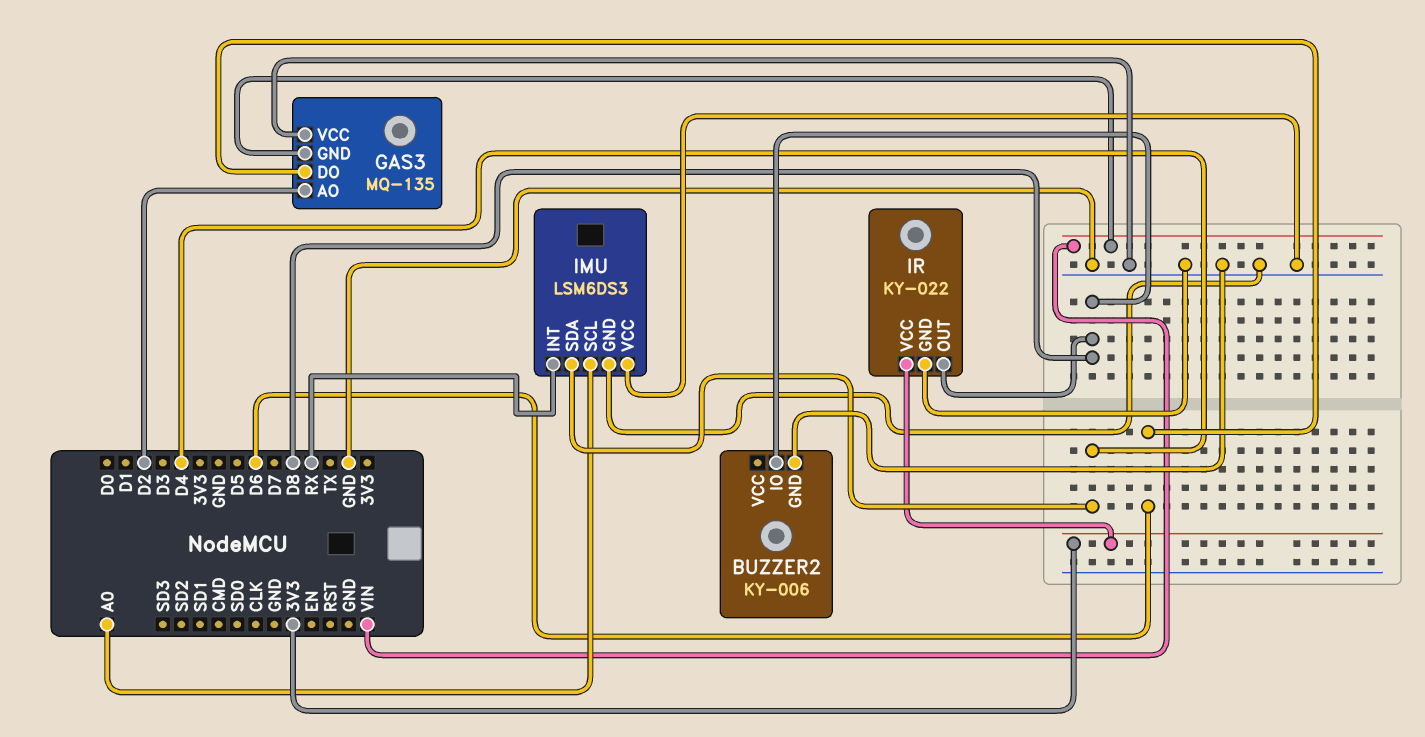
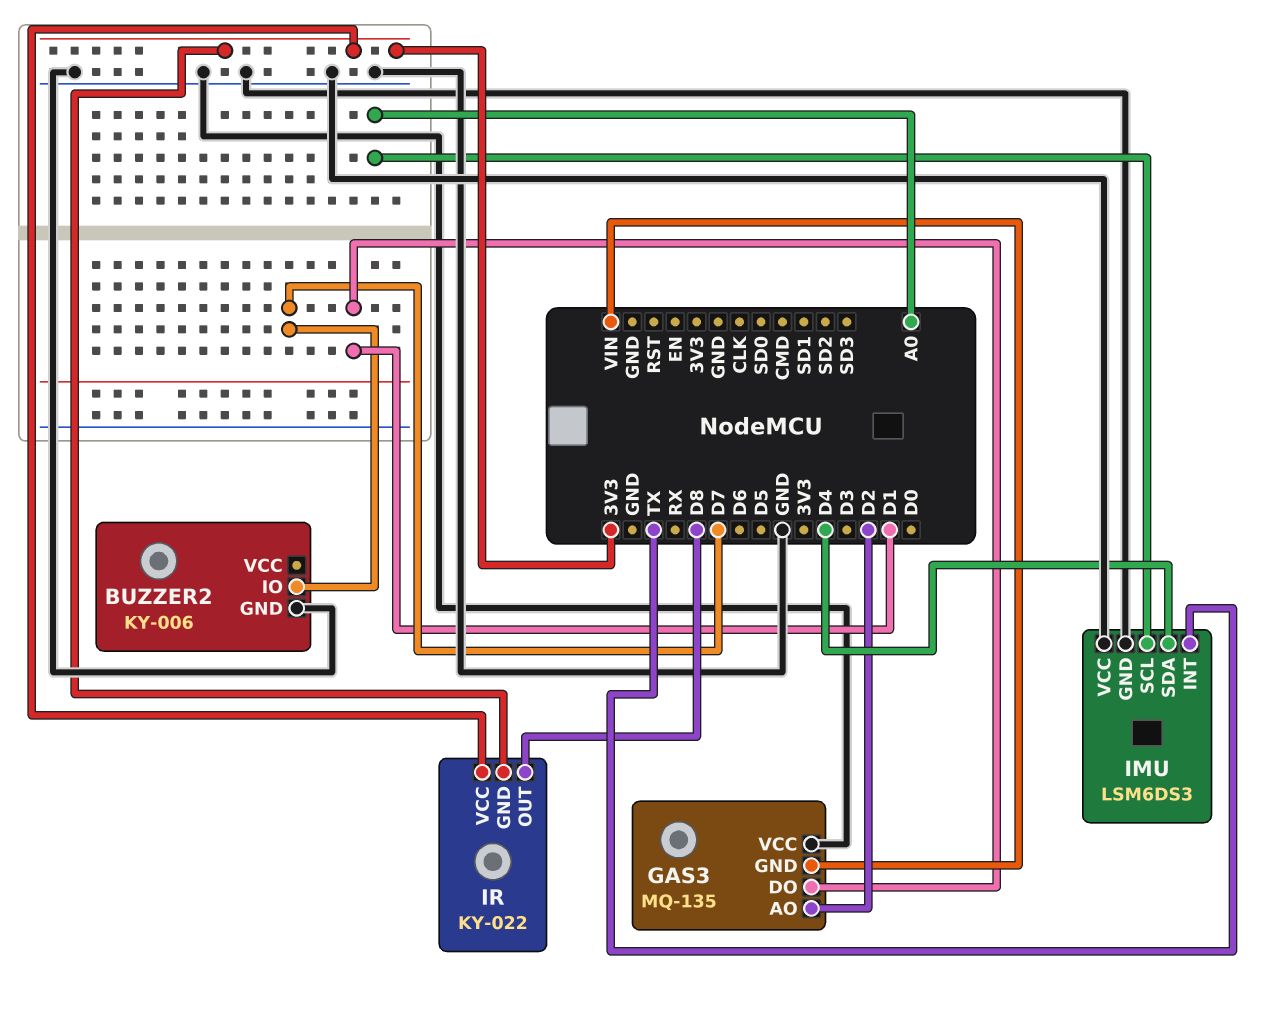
BUZZER2 pin IO: D8 -> D7
GAS3 pin DO: D6 -> D1
IMU pin INT: RX -> TX
IR pin GND: GND -> 3V3

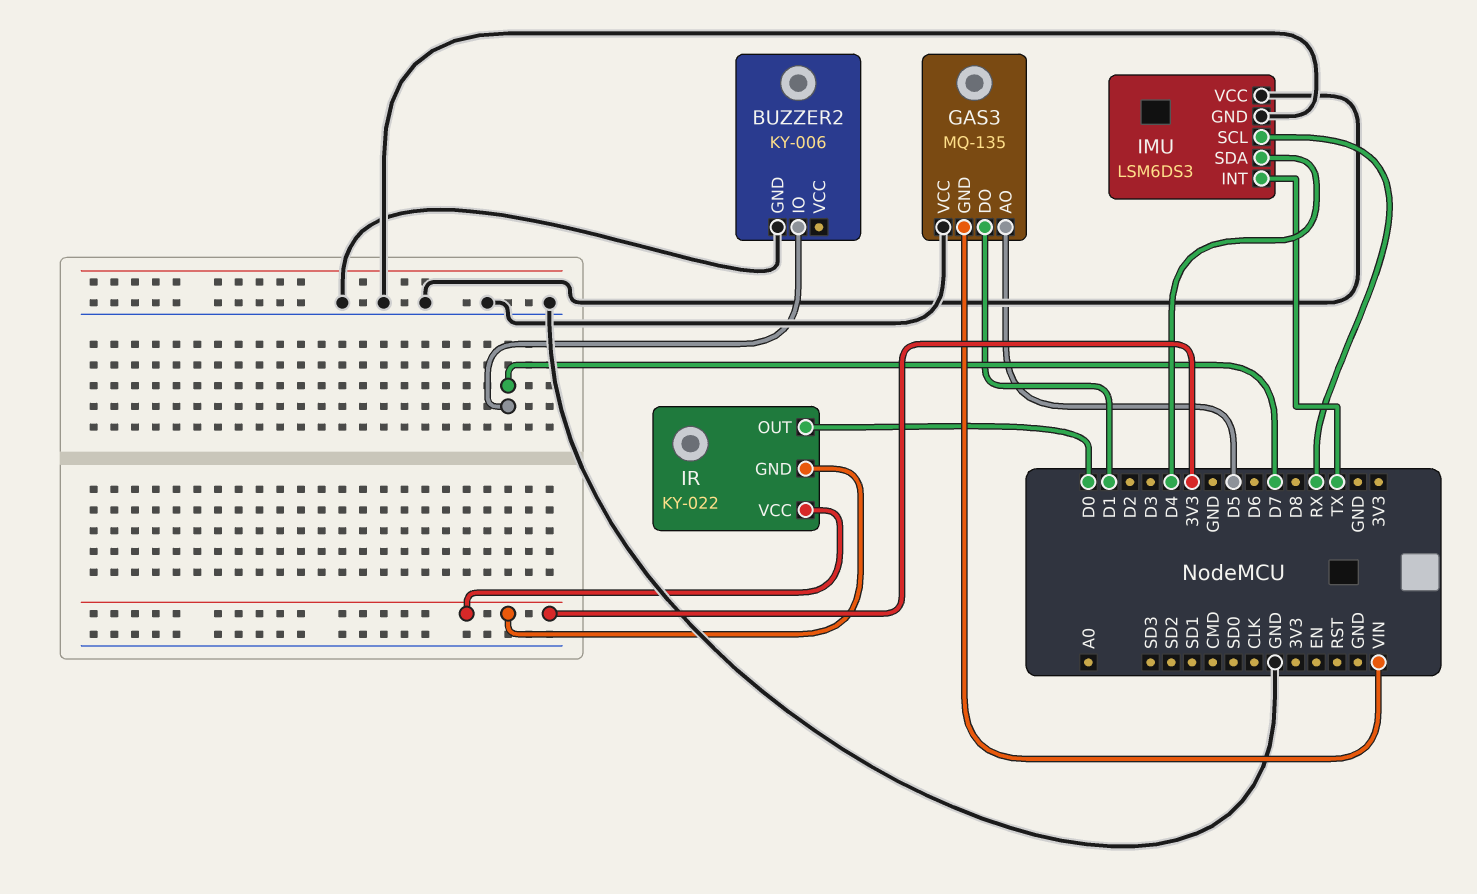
GAS3 pin AO: D2 -> D5
IMU pin SCL: A0 -> RX
IR pin OUT: D8 -> D0

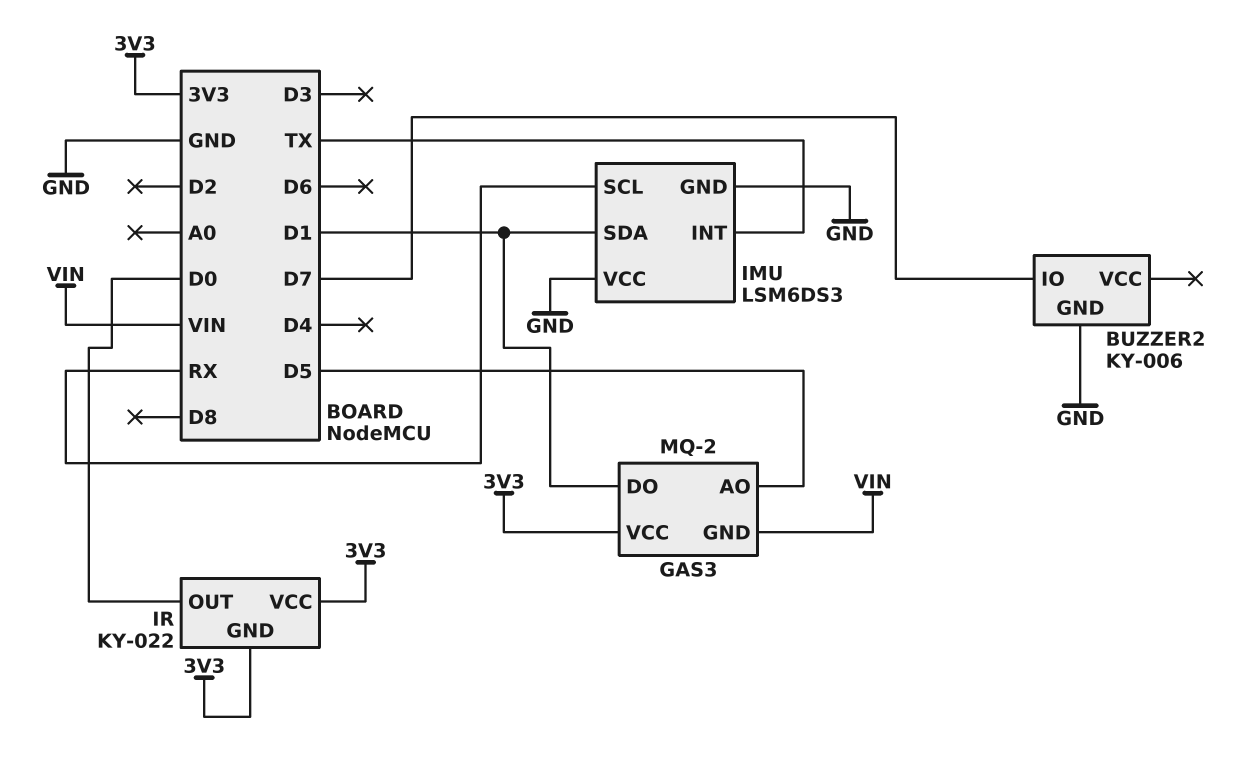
GAS3: MQ-135 -> MQ-2
GAS3 pin VCC: GND -> 3V3
IMU pin SDA: D4 -> D1

